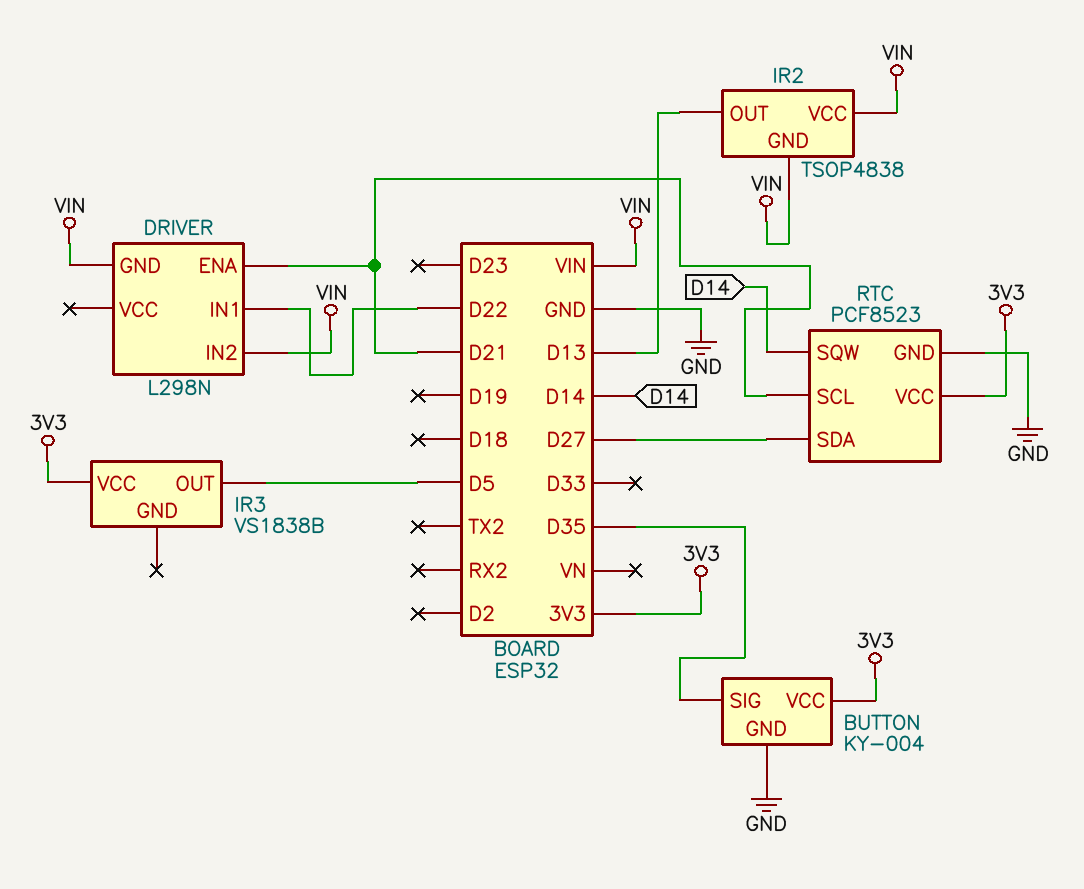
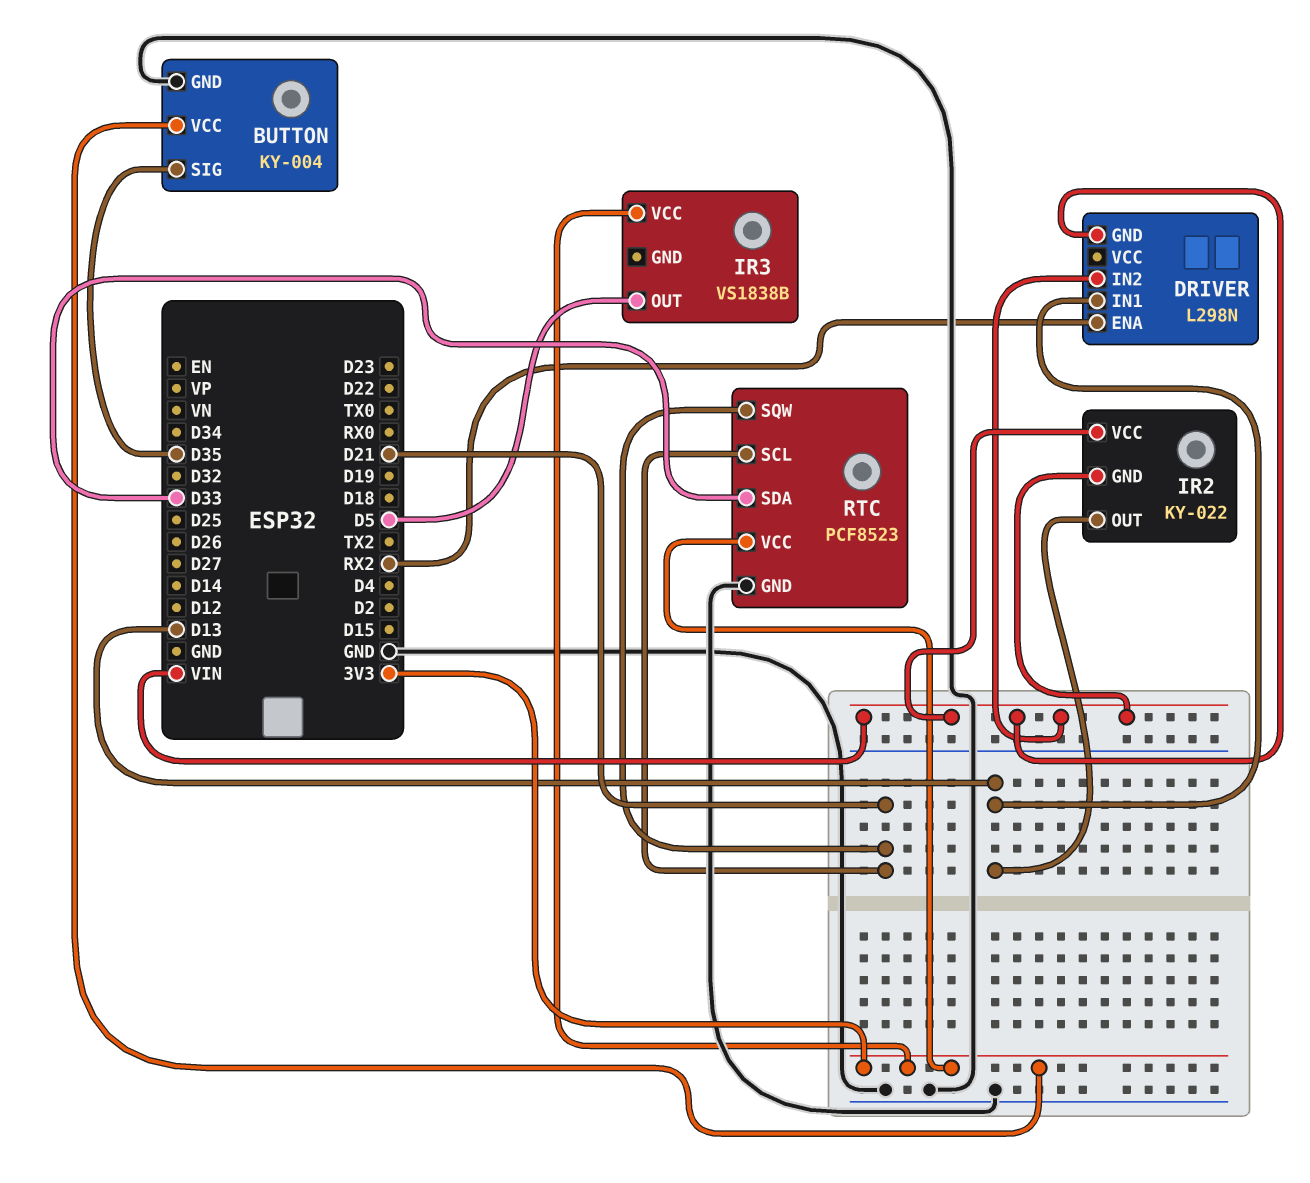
DRIVER pin ENA: D21 -> RX2
DRIVER pin IN1: D22 -> D13
IR2: TSOP4838 -> KY-022
RTC pin SDA: D27 -> D33
RTC pin SQW: D14 -> D21

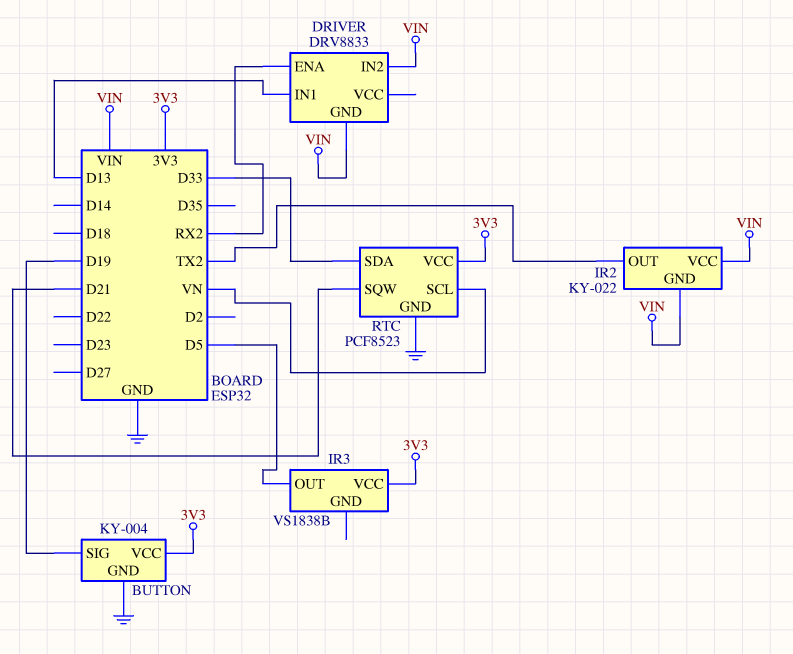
BUTTON pin SIG: D35 -> D19
DRIVER: L298N -> DRV8833
IR2 pin OUT: D13 -> TX2
RTC pin SCL: D21 -> VN

